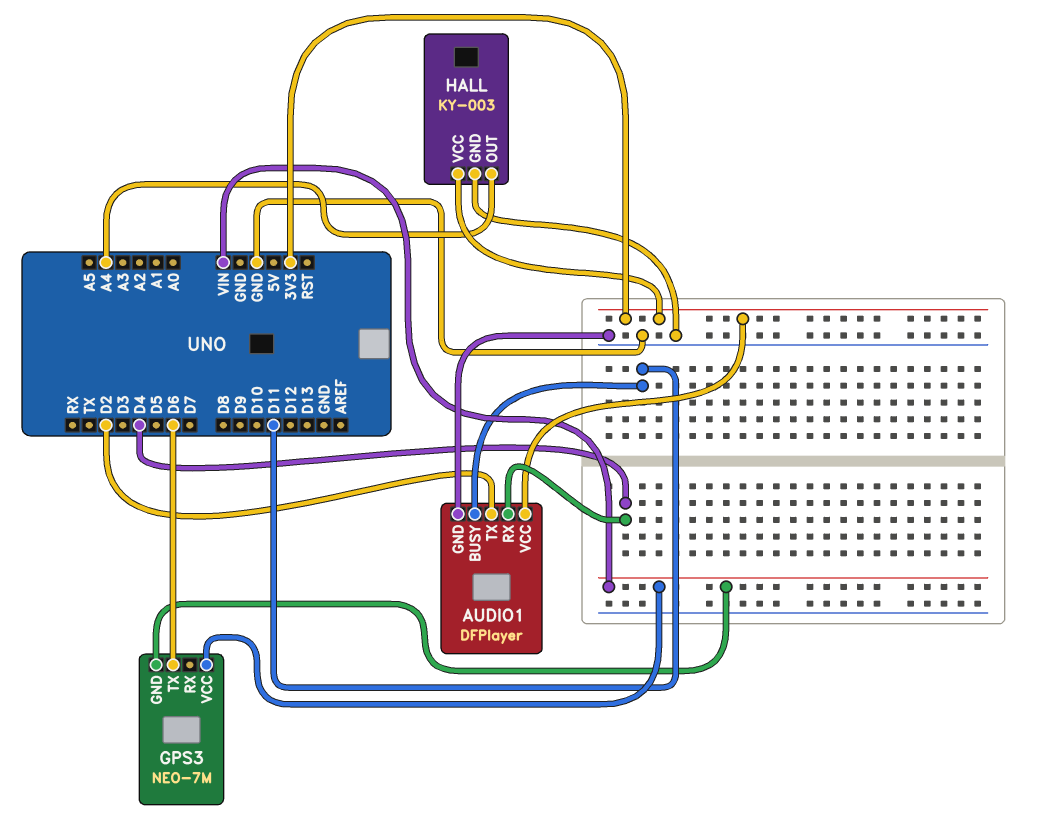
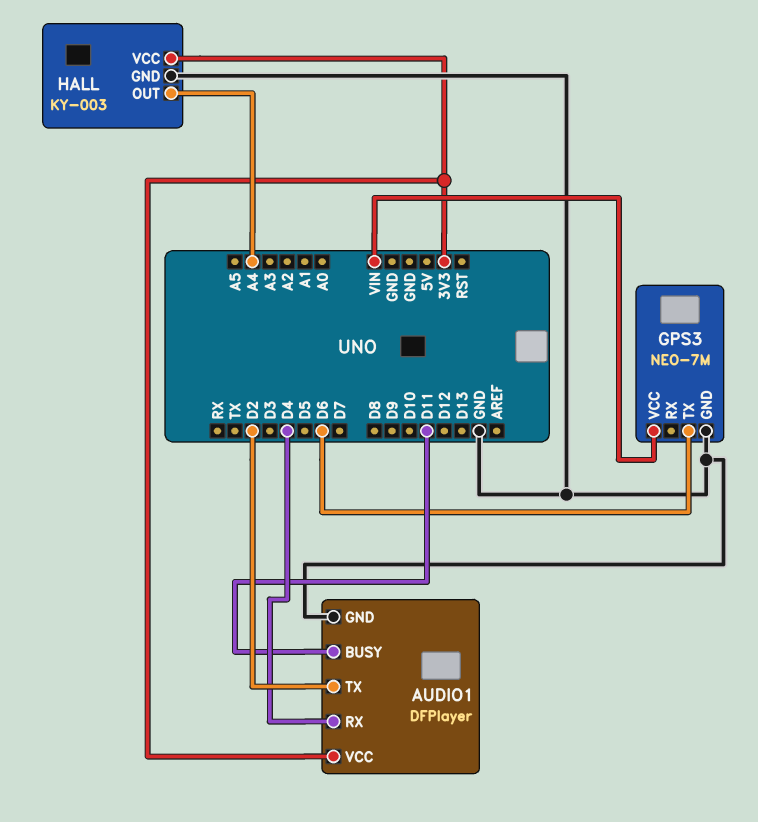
GPS3 pin GND: VIN -> GND

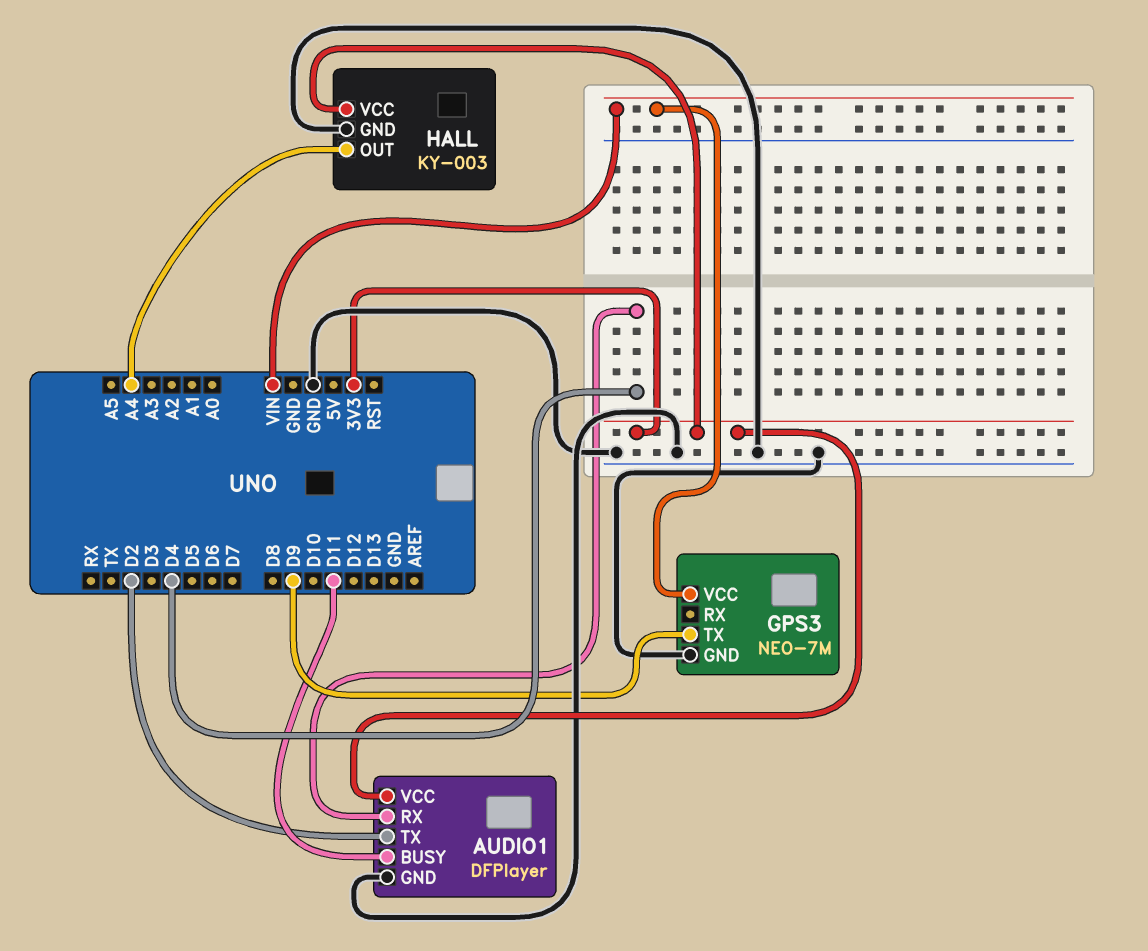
GPS3 pin TX: D6 -> D9

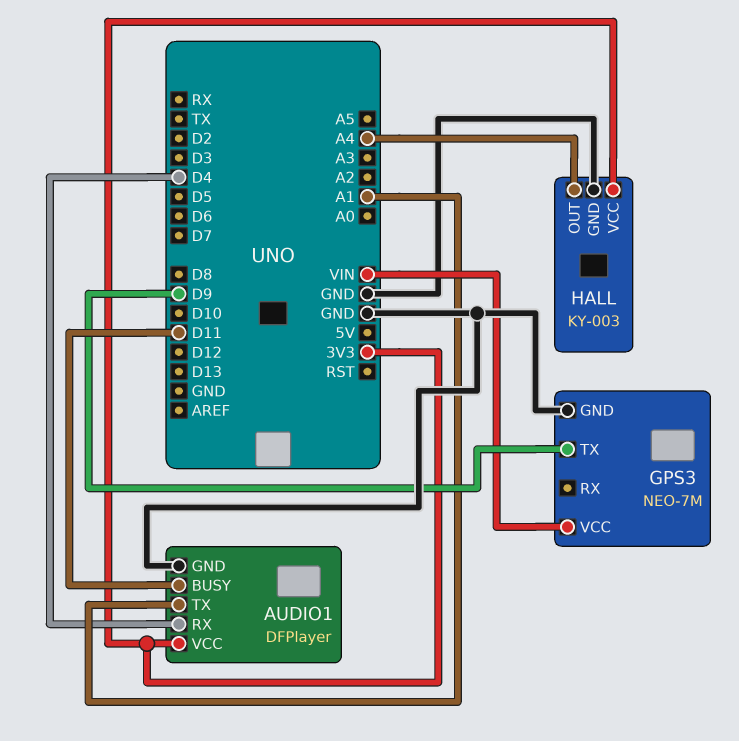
AUDIO1 pin TX: D2 -> A1

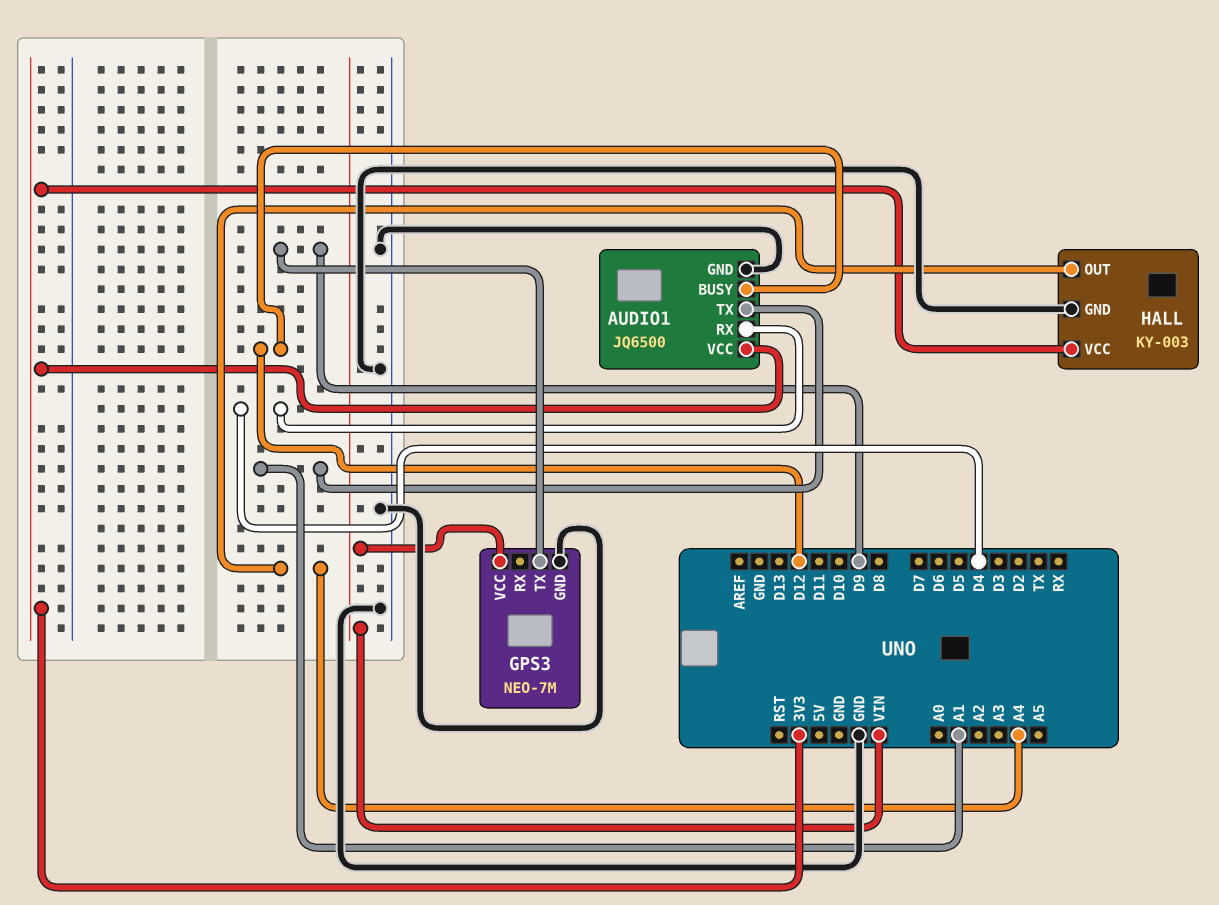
AUDIO1: DFPlayer -> JQ6500
AUDIO1 pin BUSY: D11 -> D12

